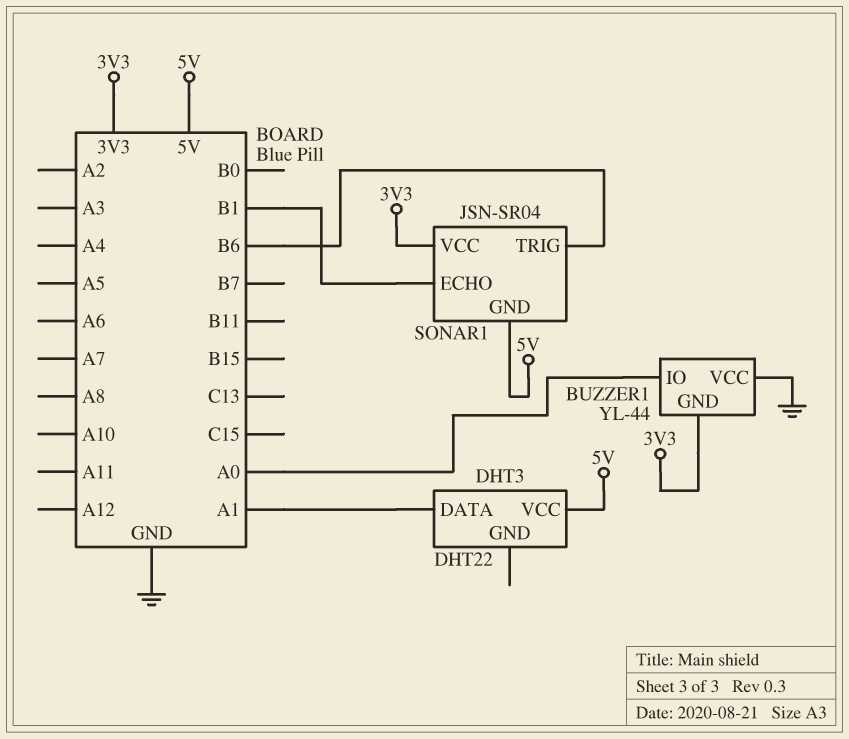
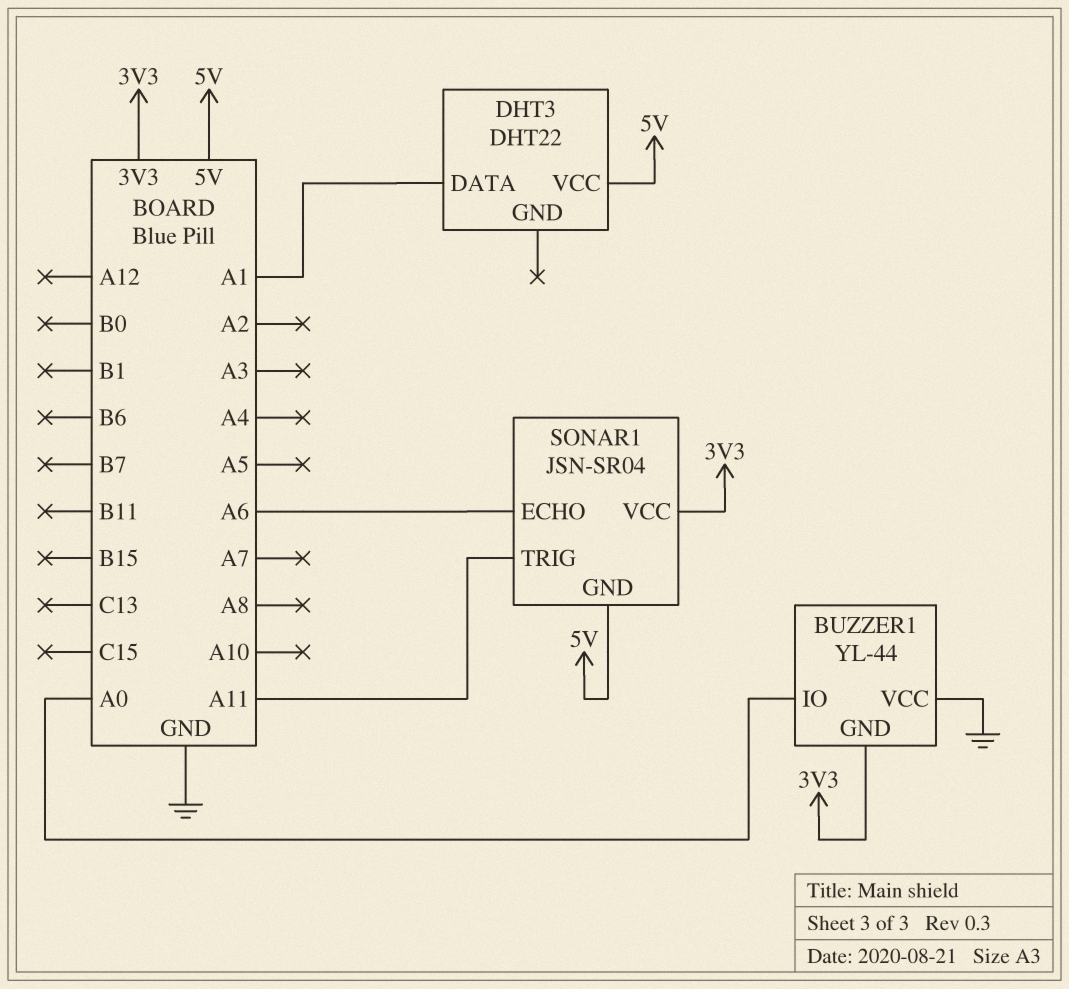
SONAR1 pin ECHO: B1 -> A6
SONAR1 pin TRIG: B6 -> A11

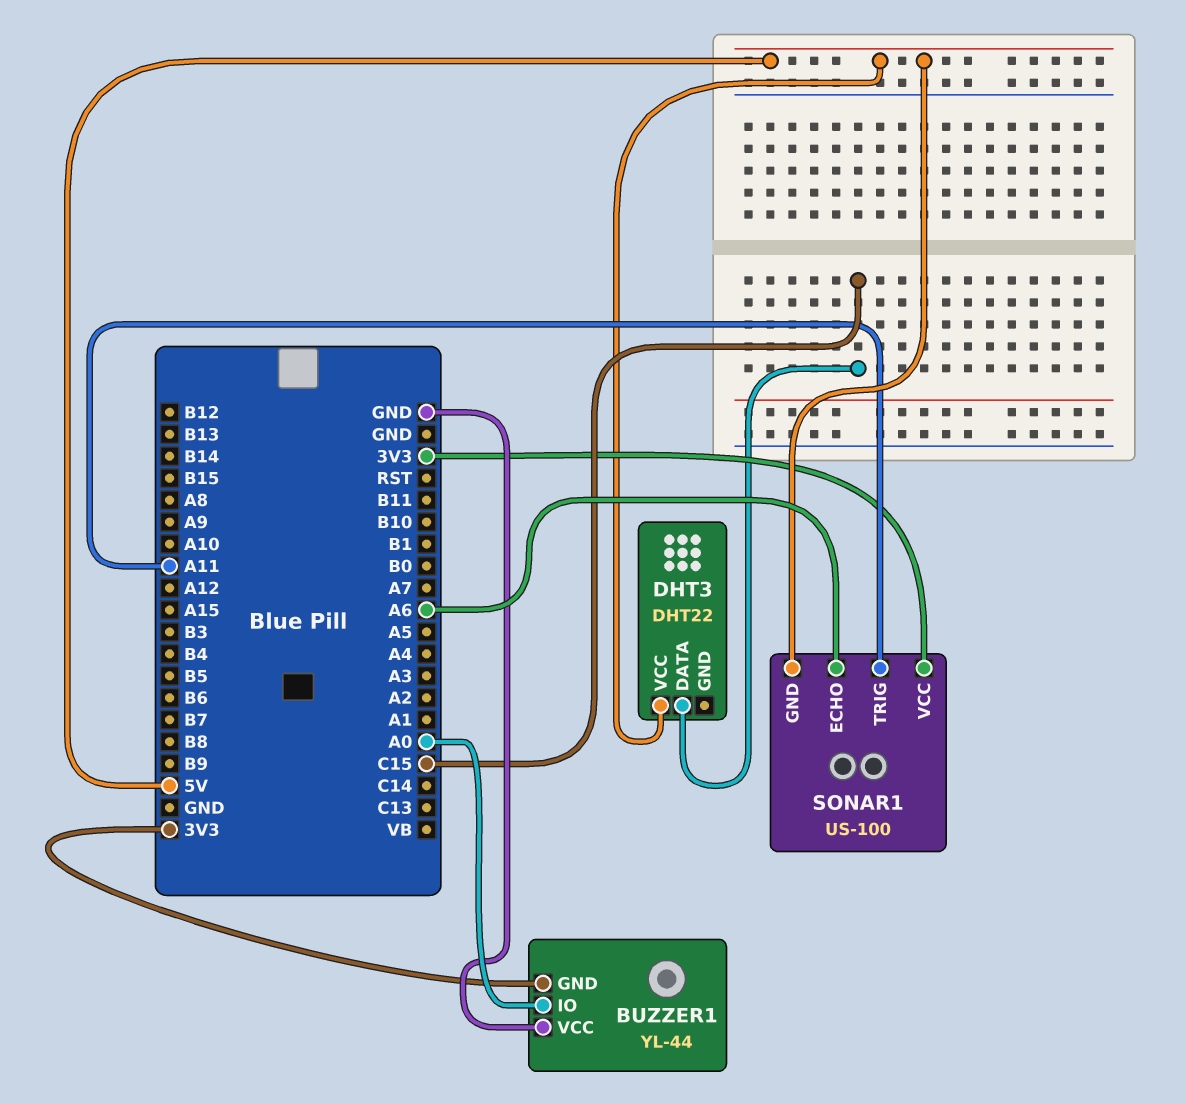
DHT3 pin DATA: A1 -> C15
SONAR1: JSN-SR04 -> US-100

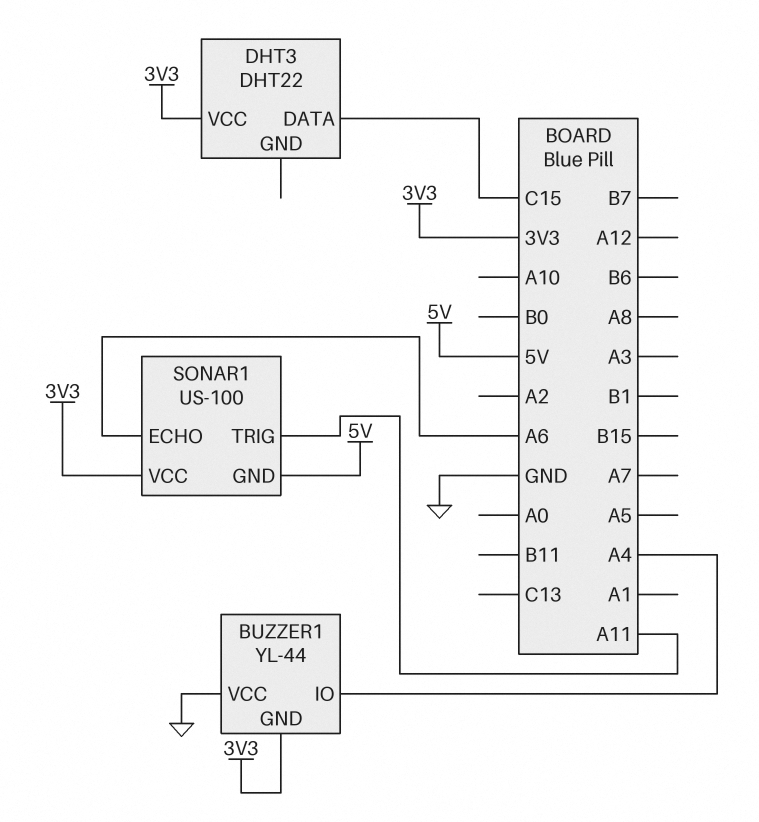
BUZZER1 pin IO: A0 -> A4
DHT3 pin VCC: 5V -> 3V3

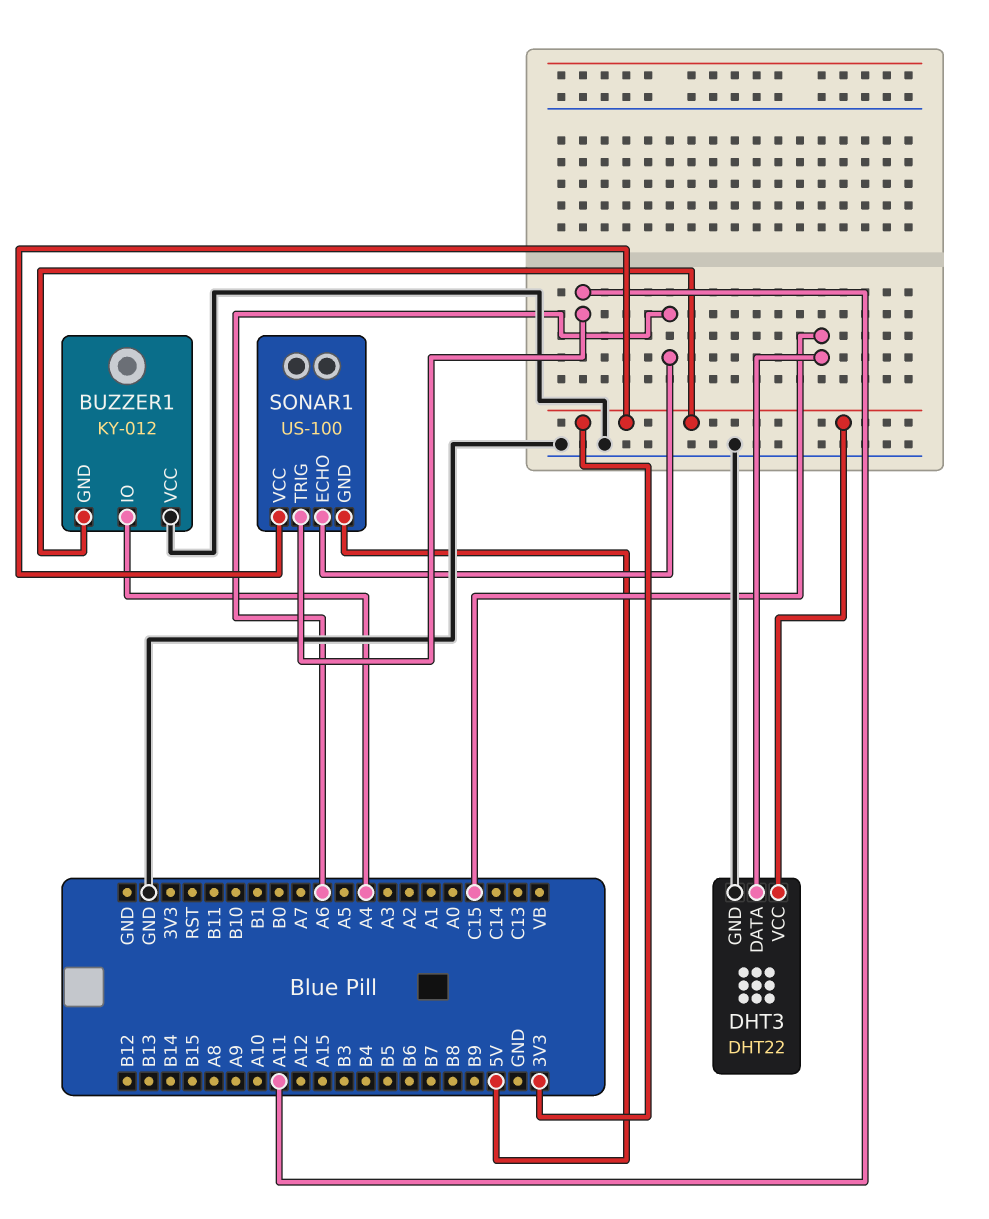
BUZZER1: YL-44 -> KY-012
DHT3 pin GND: none -> GND

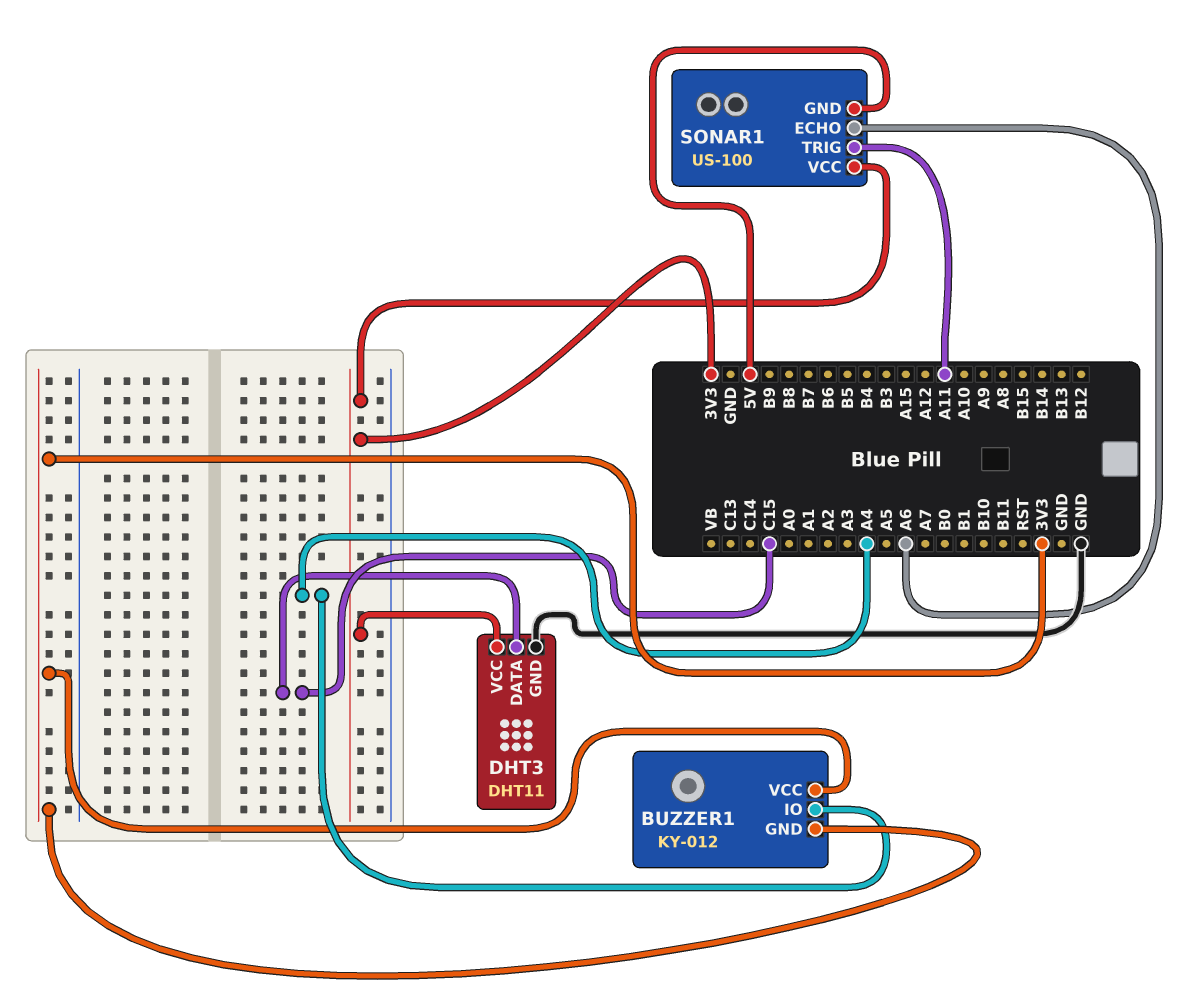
BUZZER1 pin VCC: GND -> 3V3
DHT3: DHT22 -> DHT11

